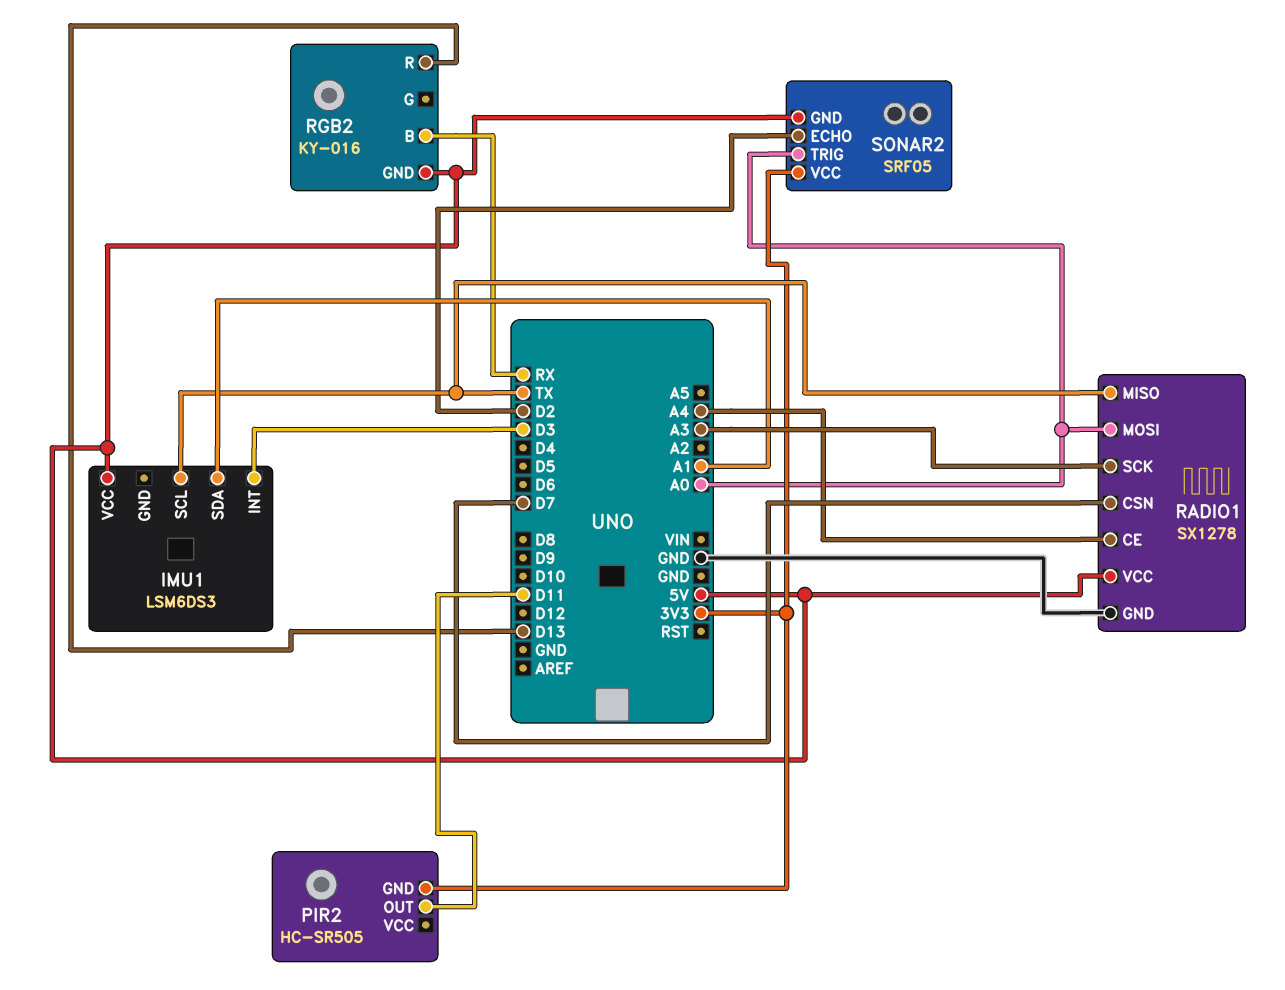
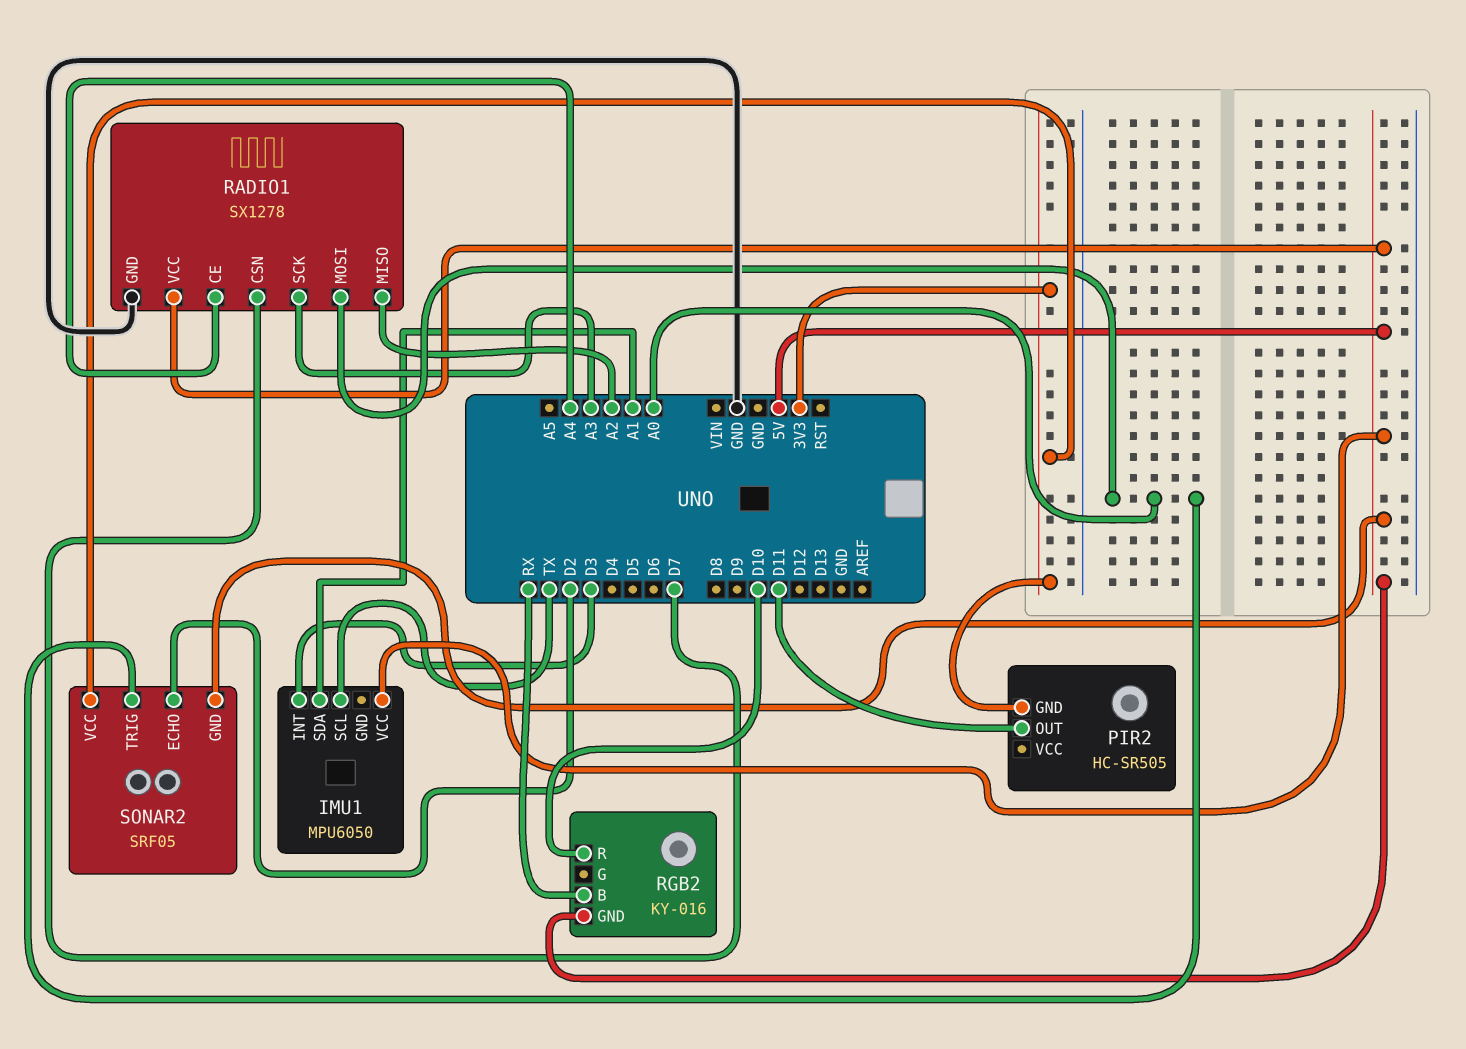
IMU1: LSM6DS3 -> MPU6050
RADIO1 pin MISO: TX -> A2
RGB2 pin R: D13 -> D10

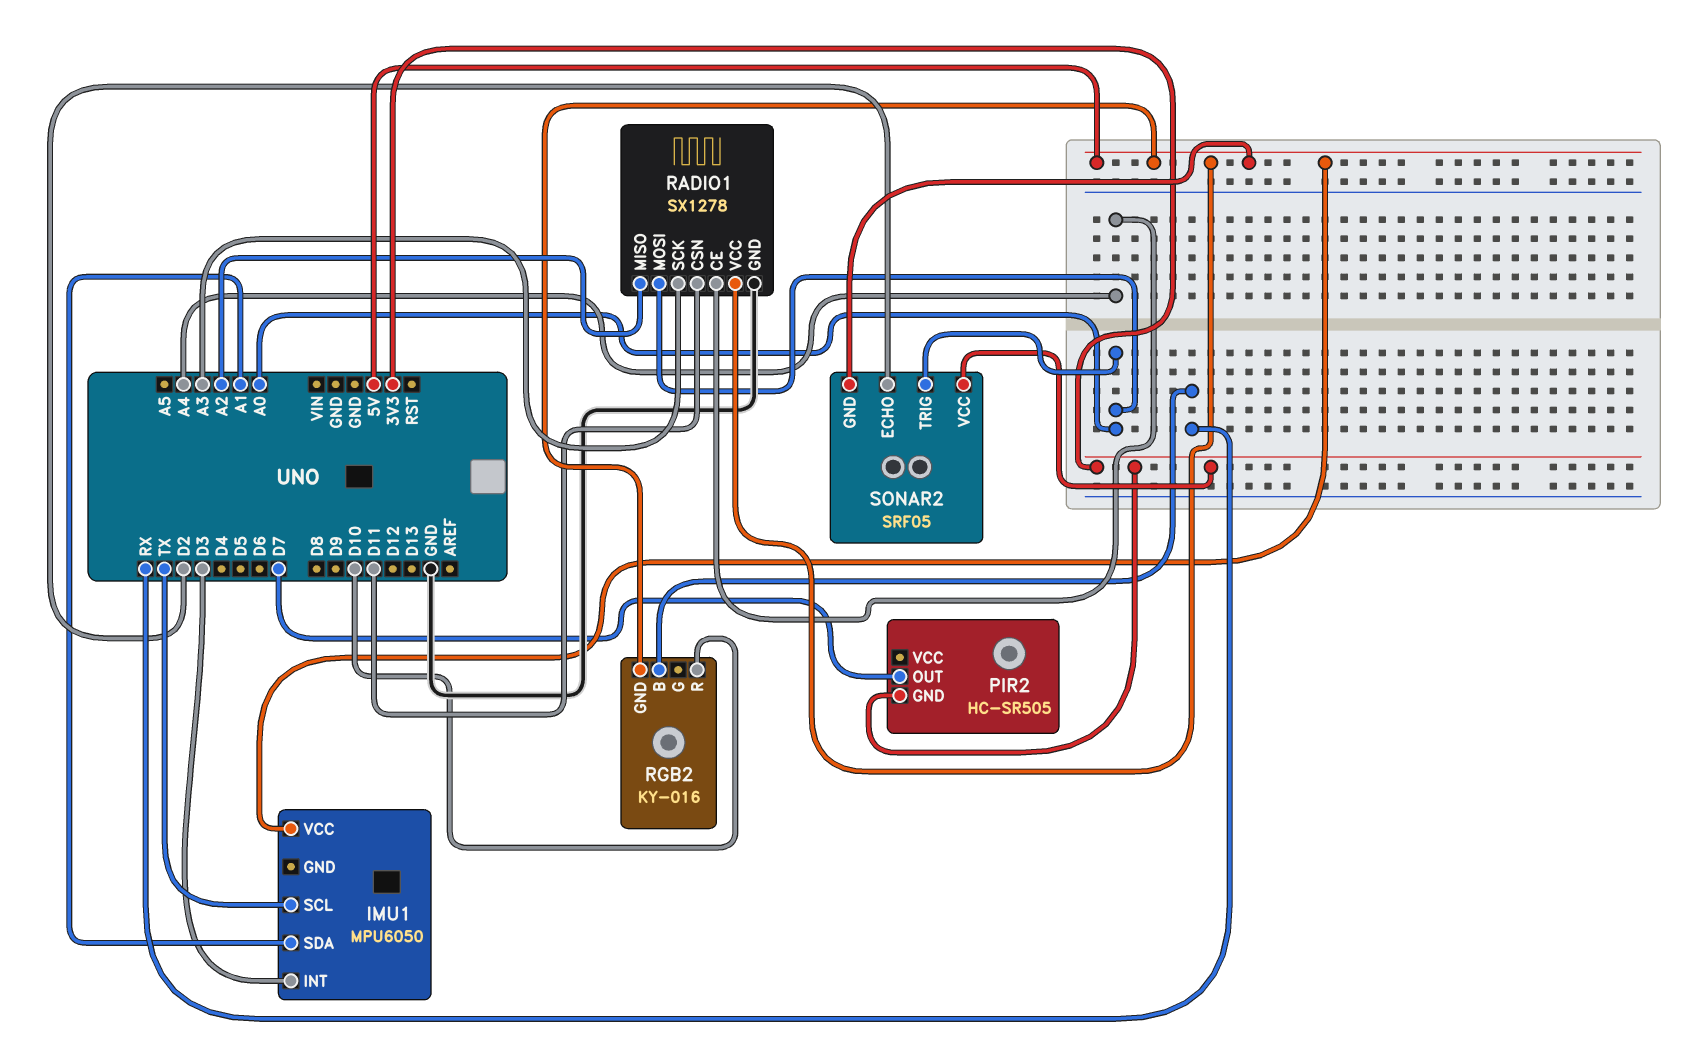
PIR2 pin OUT: D11 -> D7
RADIO1 pin CSN: D7 -> D11

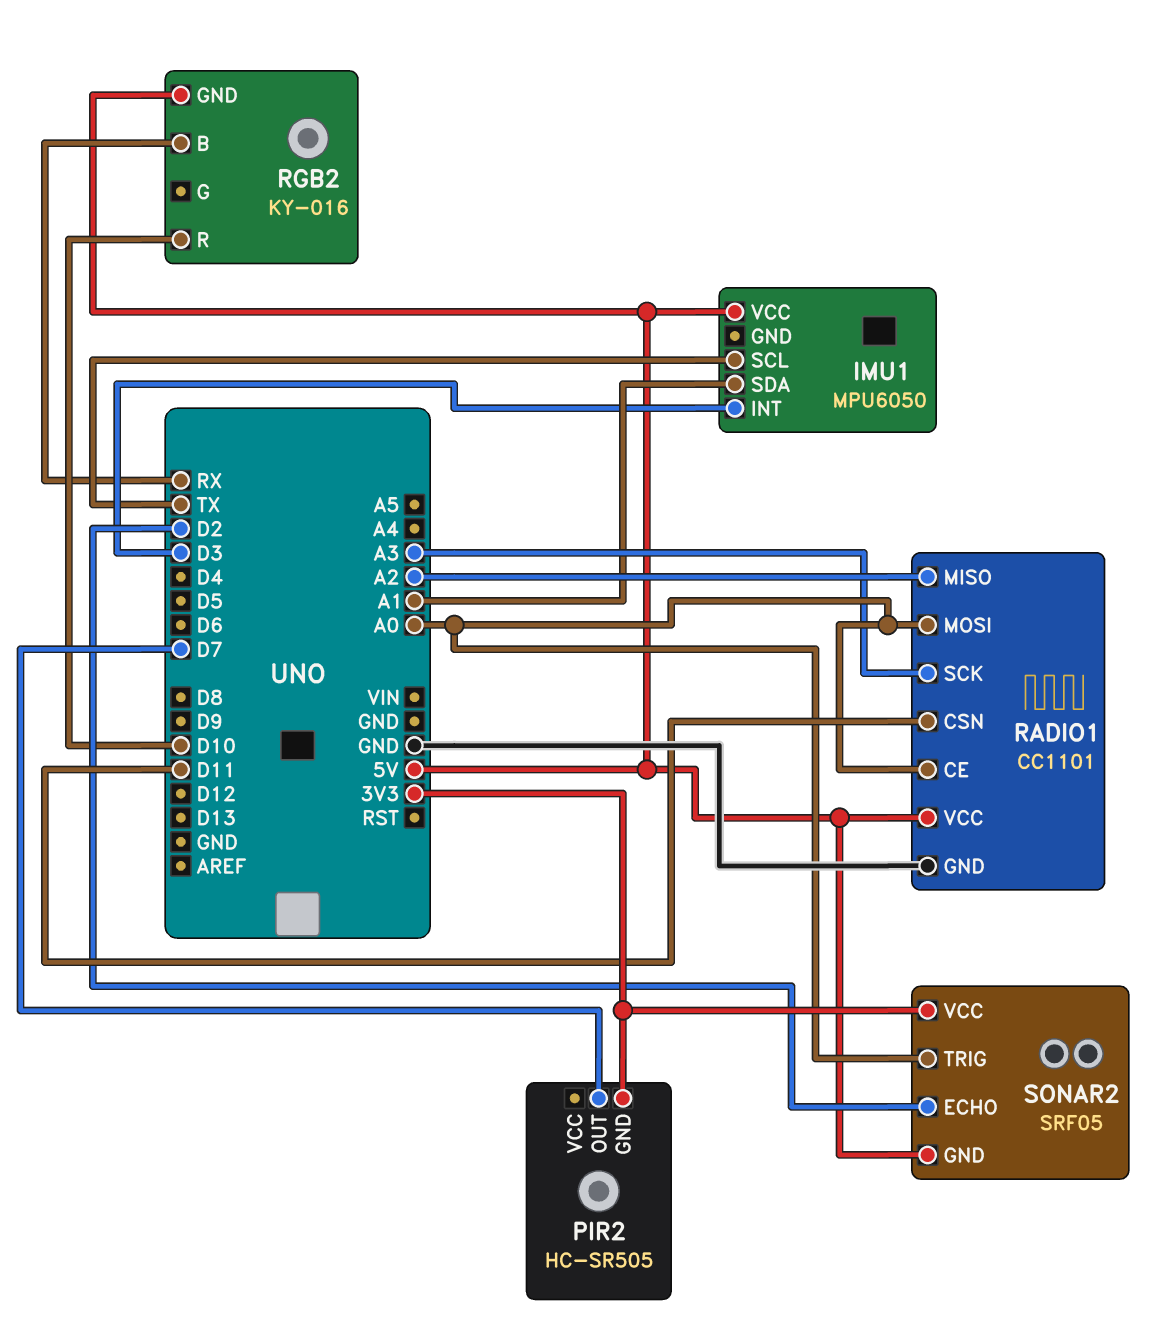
RADIO1: SX1278 -> CC1101
RADIO1 pin CE: A4 -> A0

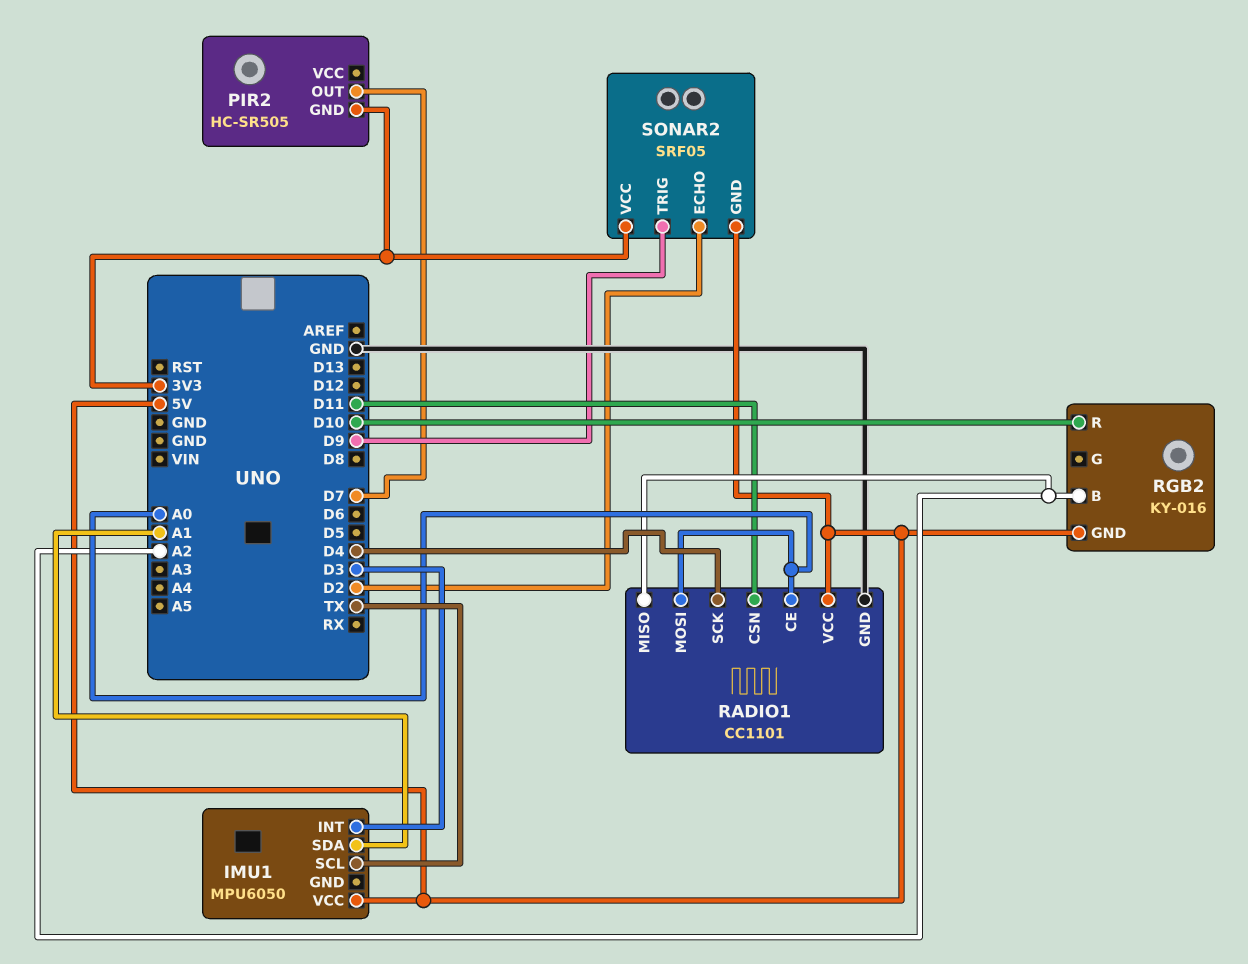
RADIO1 pin SCK: A3 -> D4
RGB2 pin B: RX -> A2
SONAR2 pin TRIG: A0 -> D9

